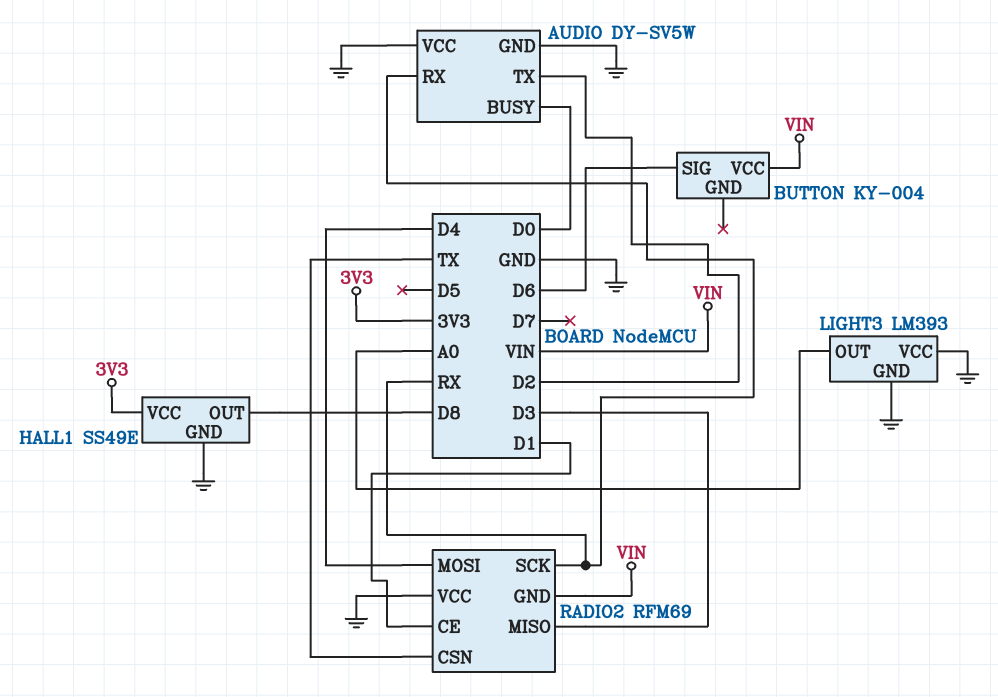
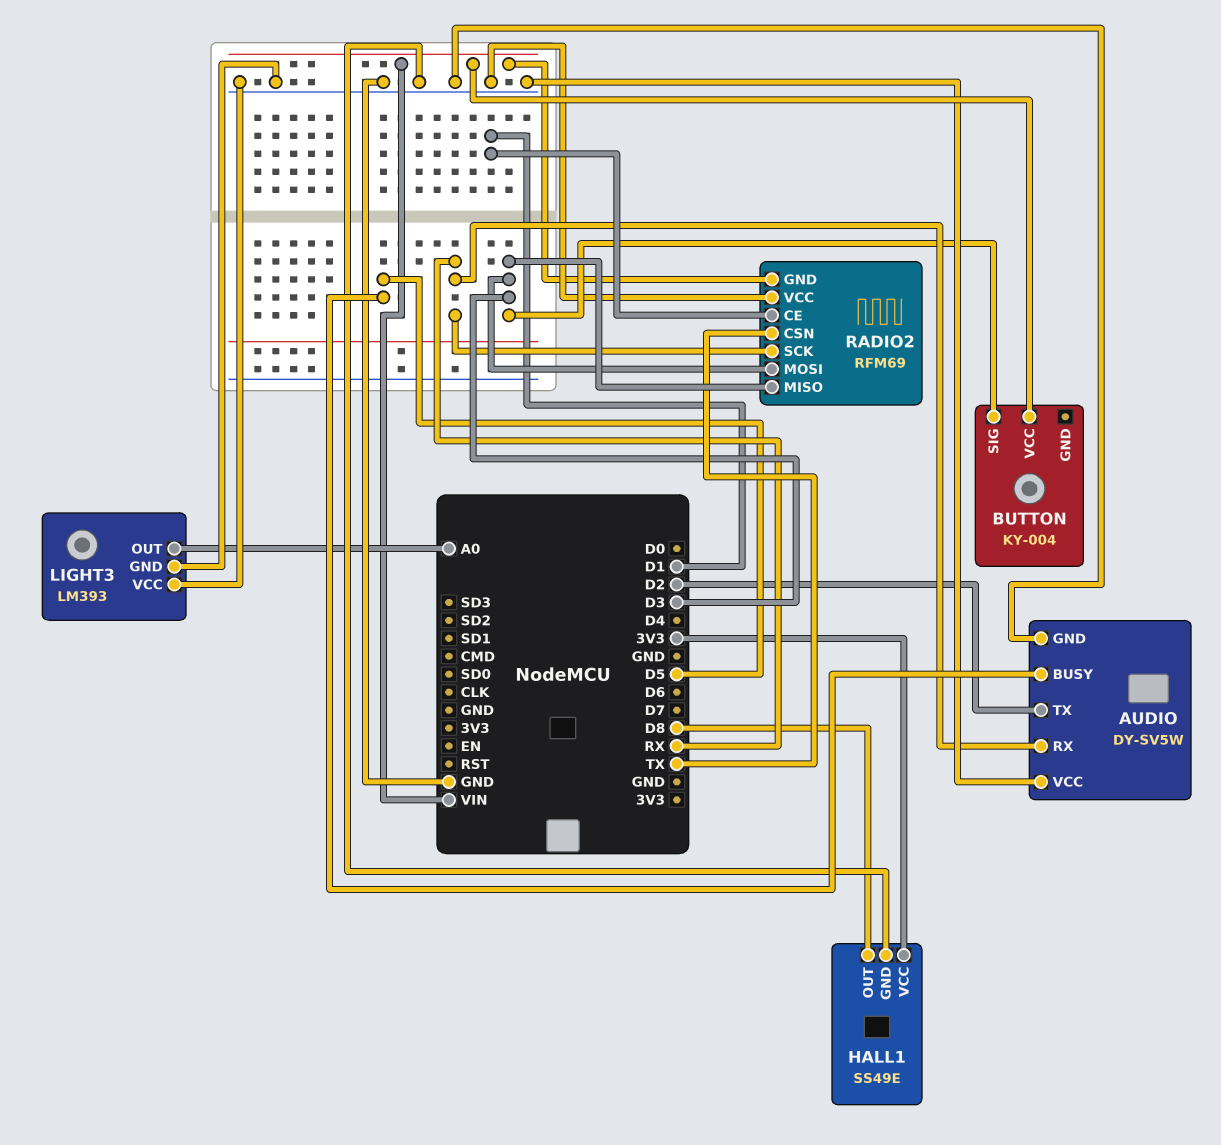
AUDIO pin BUSY: D0 -> D5
BUTTON pin SIG: D6 -> D3
RADIO2 pin MOSI: D4 -> D3

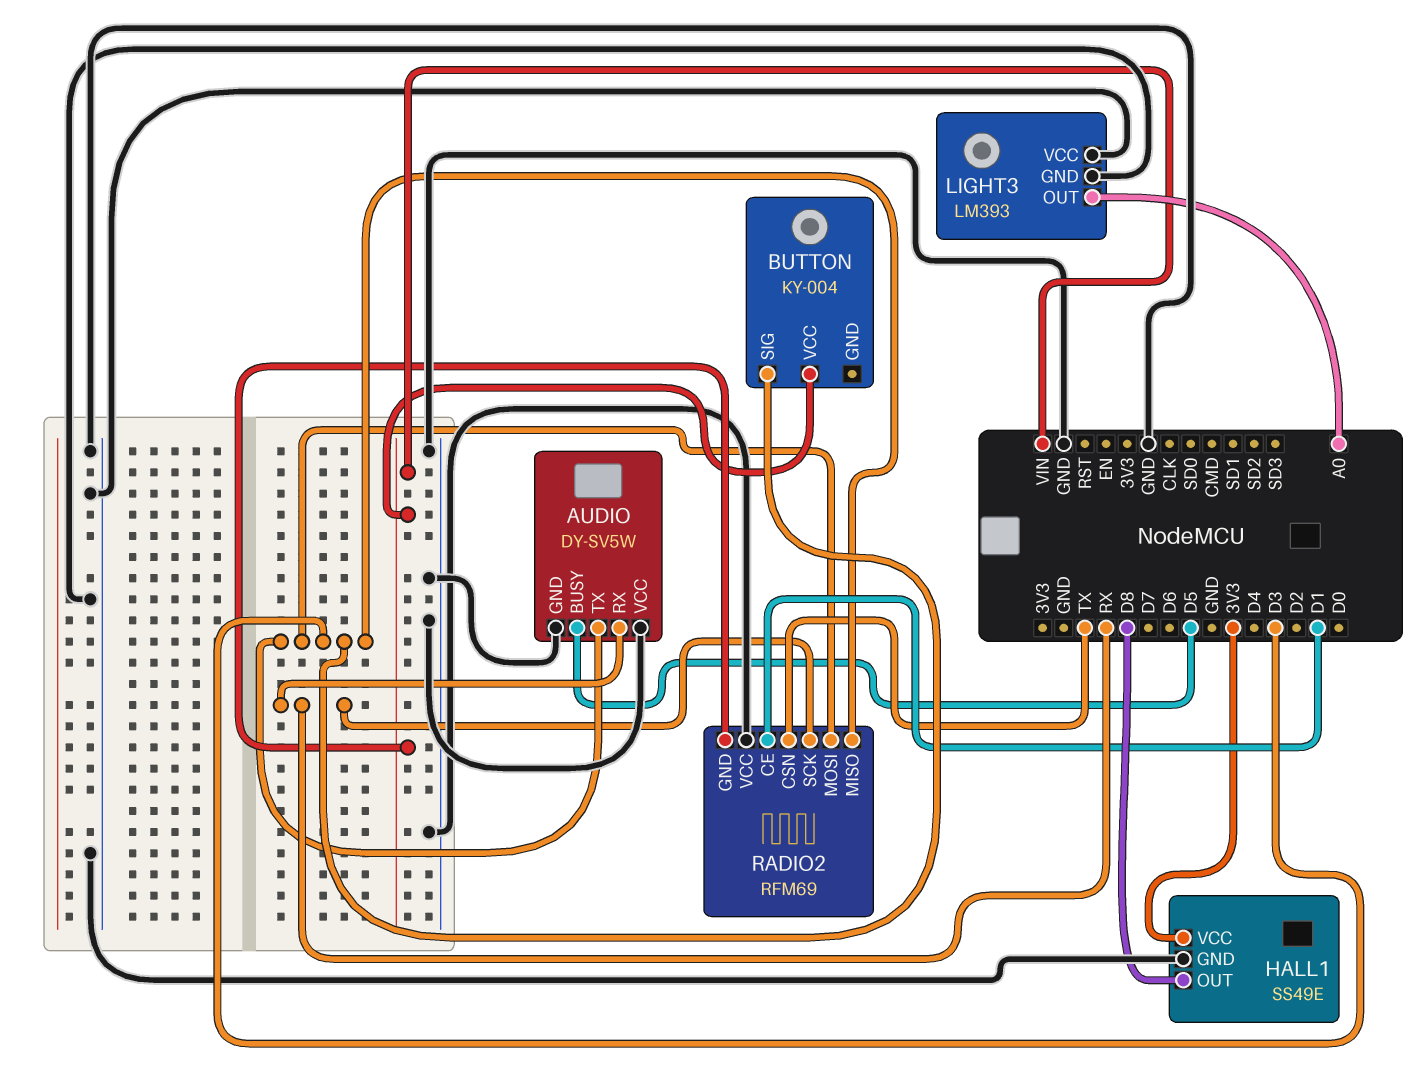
AUDIO pin TX: D2 -> D3

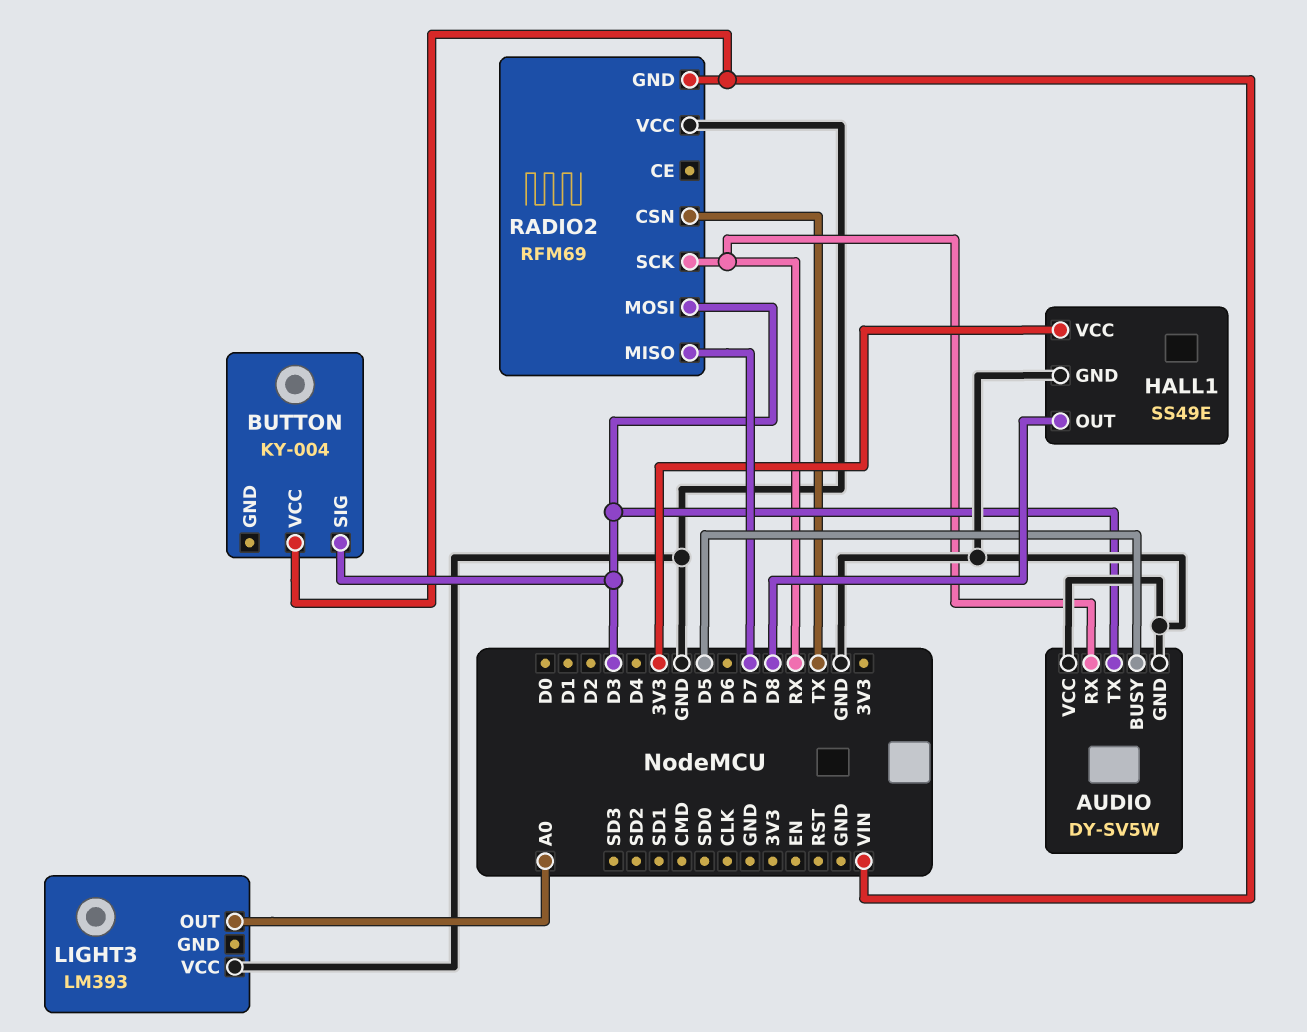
LIGHT3 pin GND: GND -> none
RADIO2 pin CE: D1 -> none
RADIO2 pin MISO: D3 -> D7

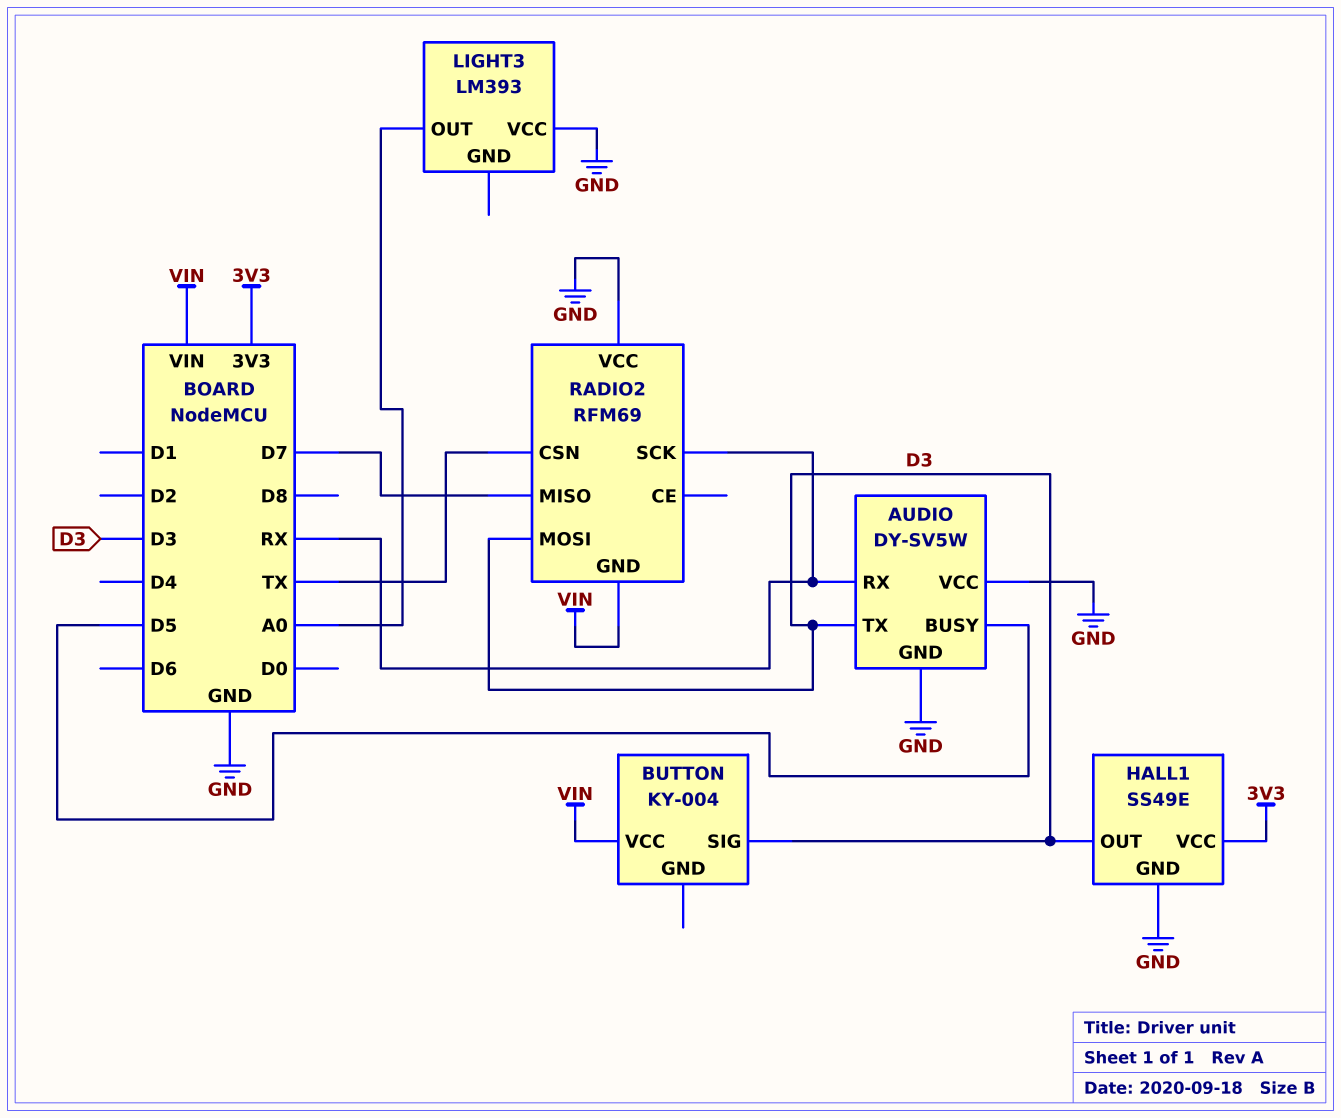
HALL1 pin OUT: D8 -> D3

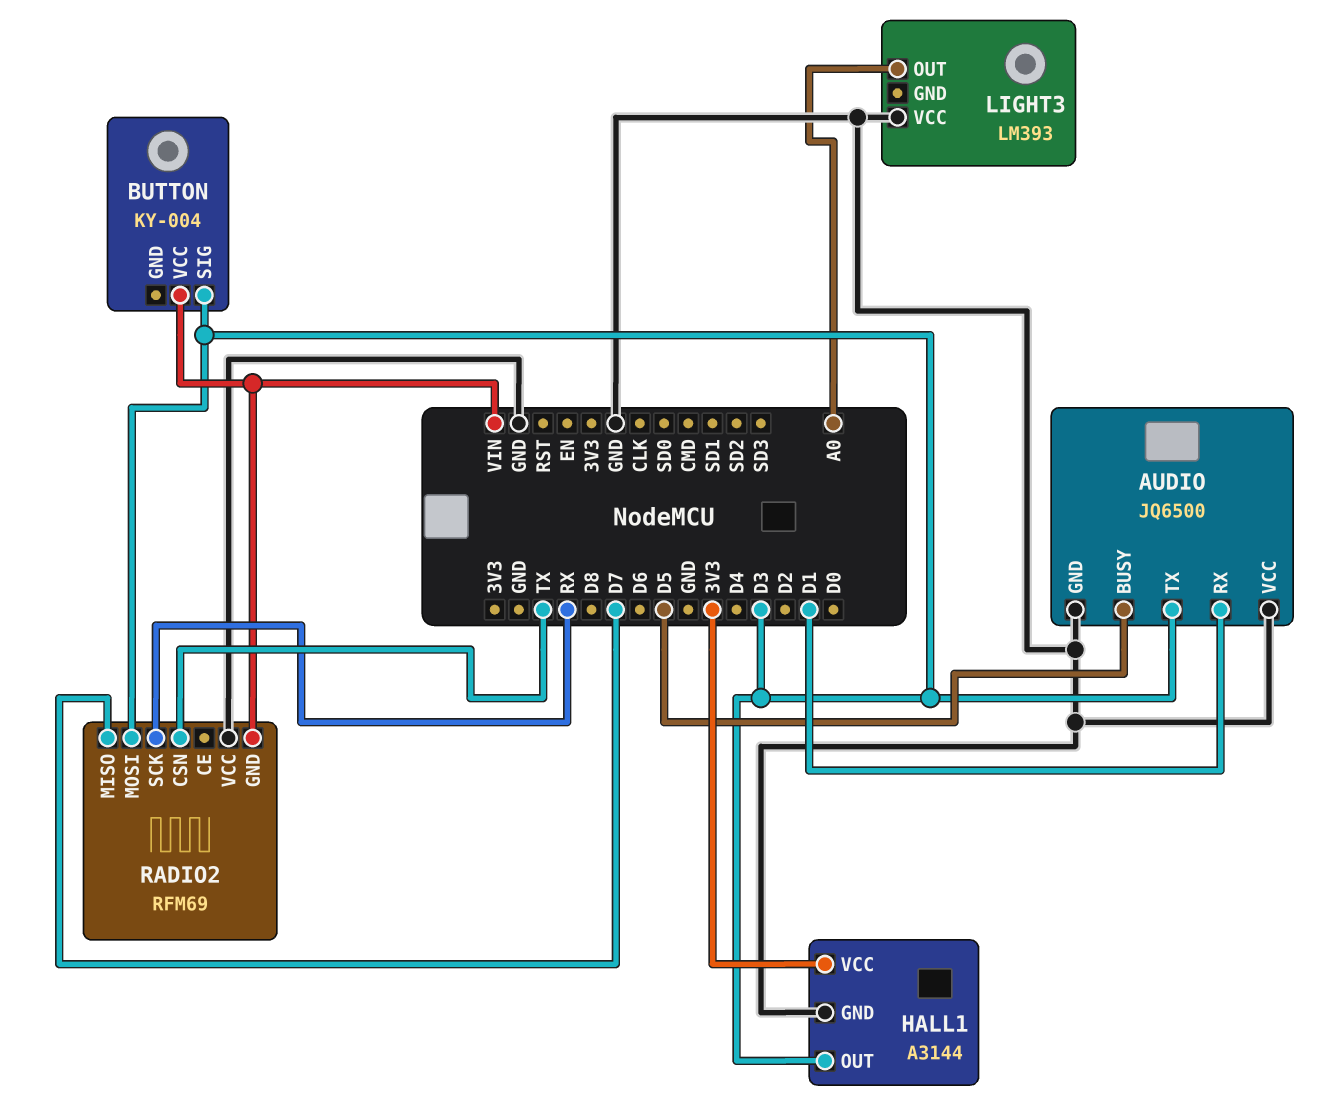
AUDIO: DY-SV5W -> JQ6500
AUDIO pin RX: RX -> D1
HALL1: SS49E -> A3144

